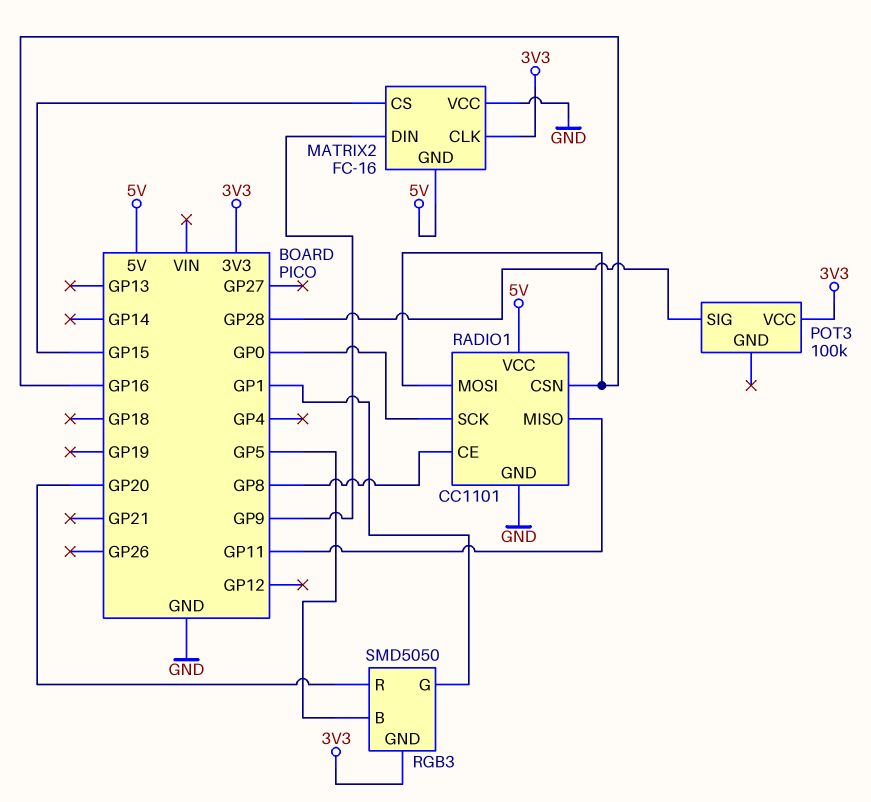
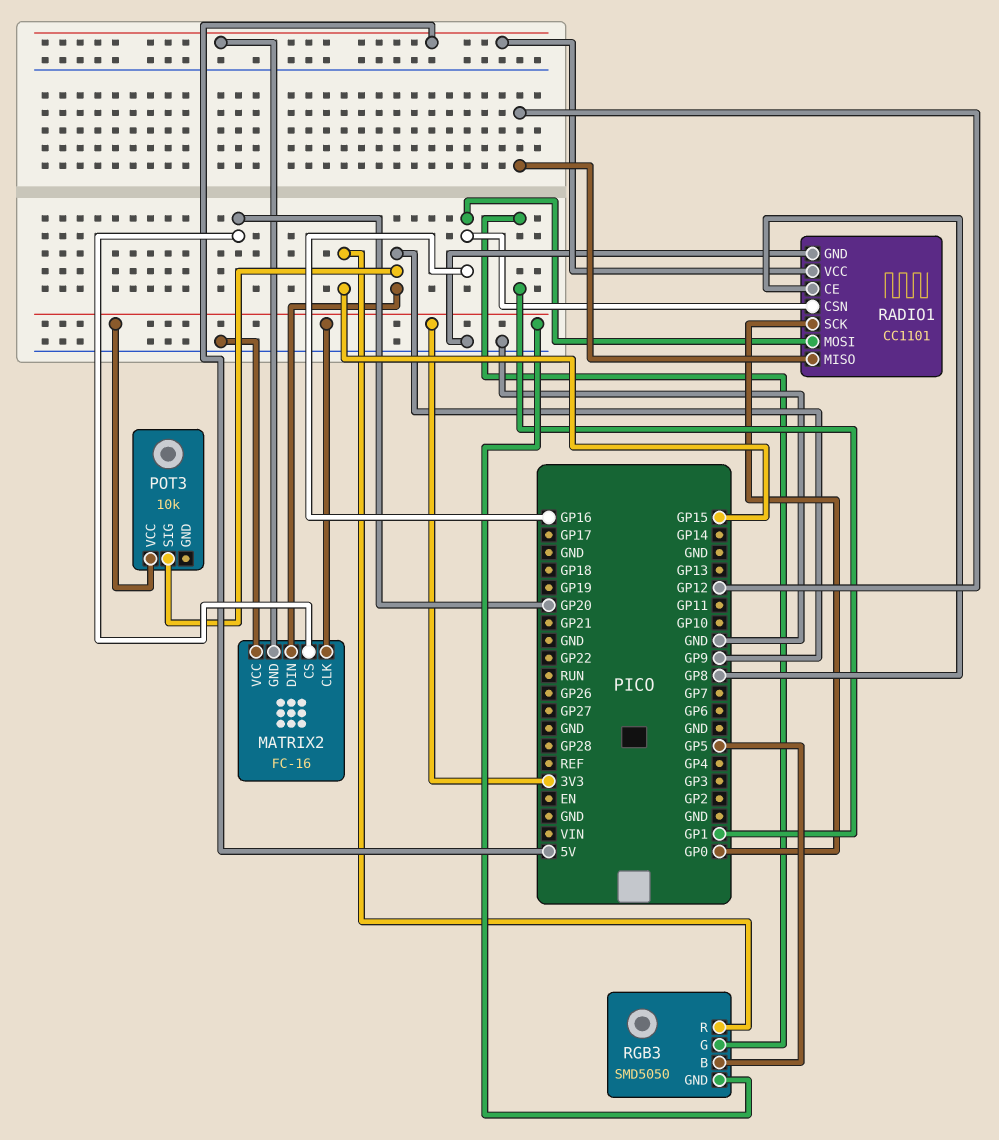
MATRIX2 pin CS: GP15 -> GP20
POT3: 100k -> 10k
POT3 pin SIG: GP28 -> GP9
RADIO1 pin MISO: GP11 -> GP12
RGB3 pin R: GP20 -> GP15

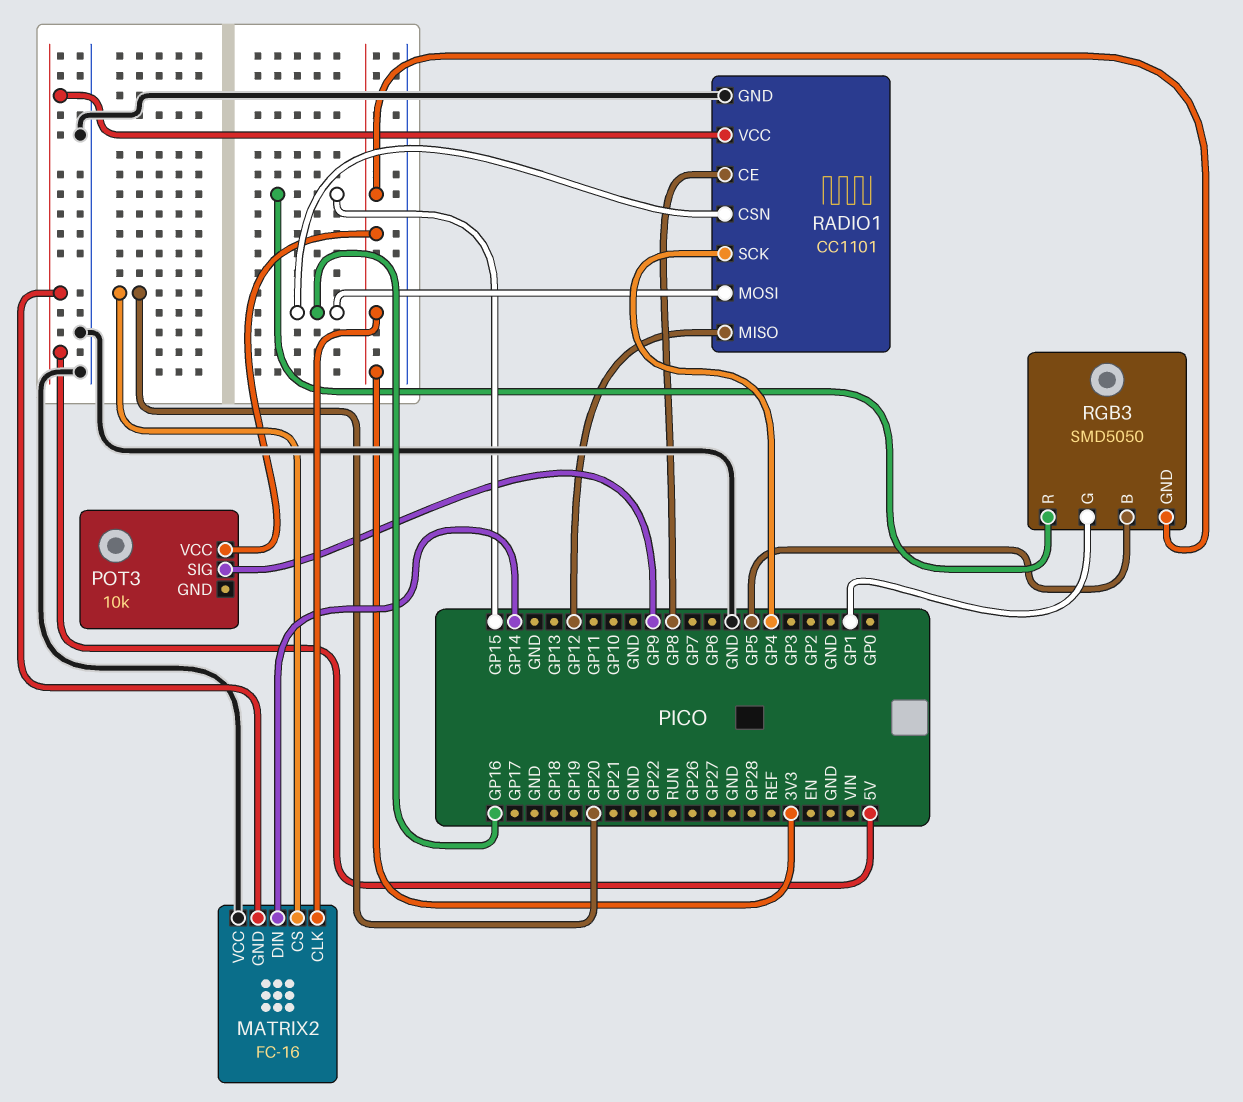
MATRIX2 pin DIN: GP9 -> GP14
RADIO1 pin SCK: GP0 -> GP4

